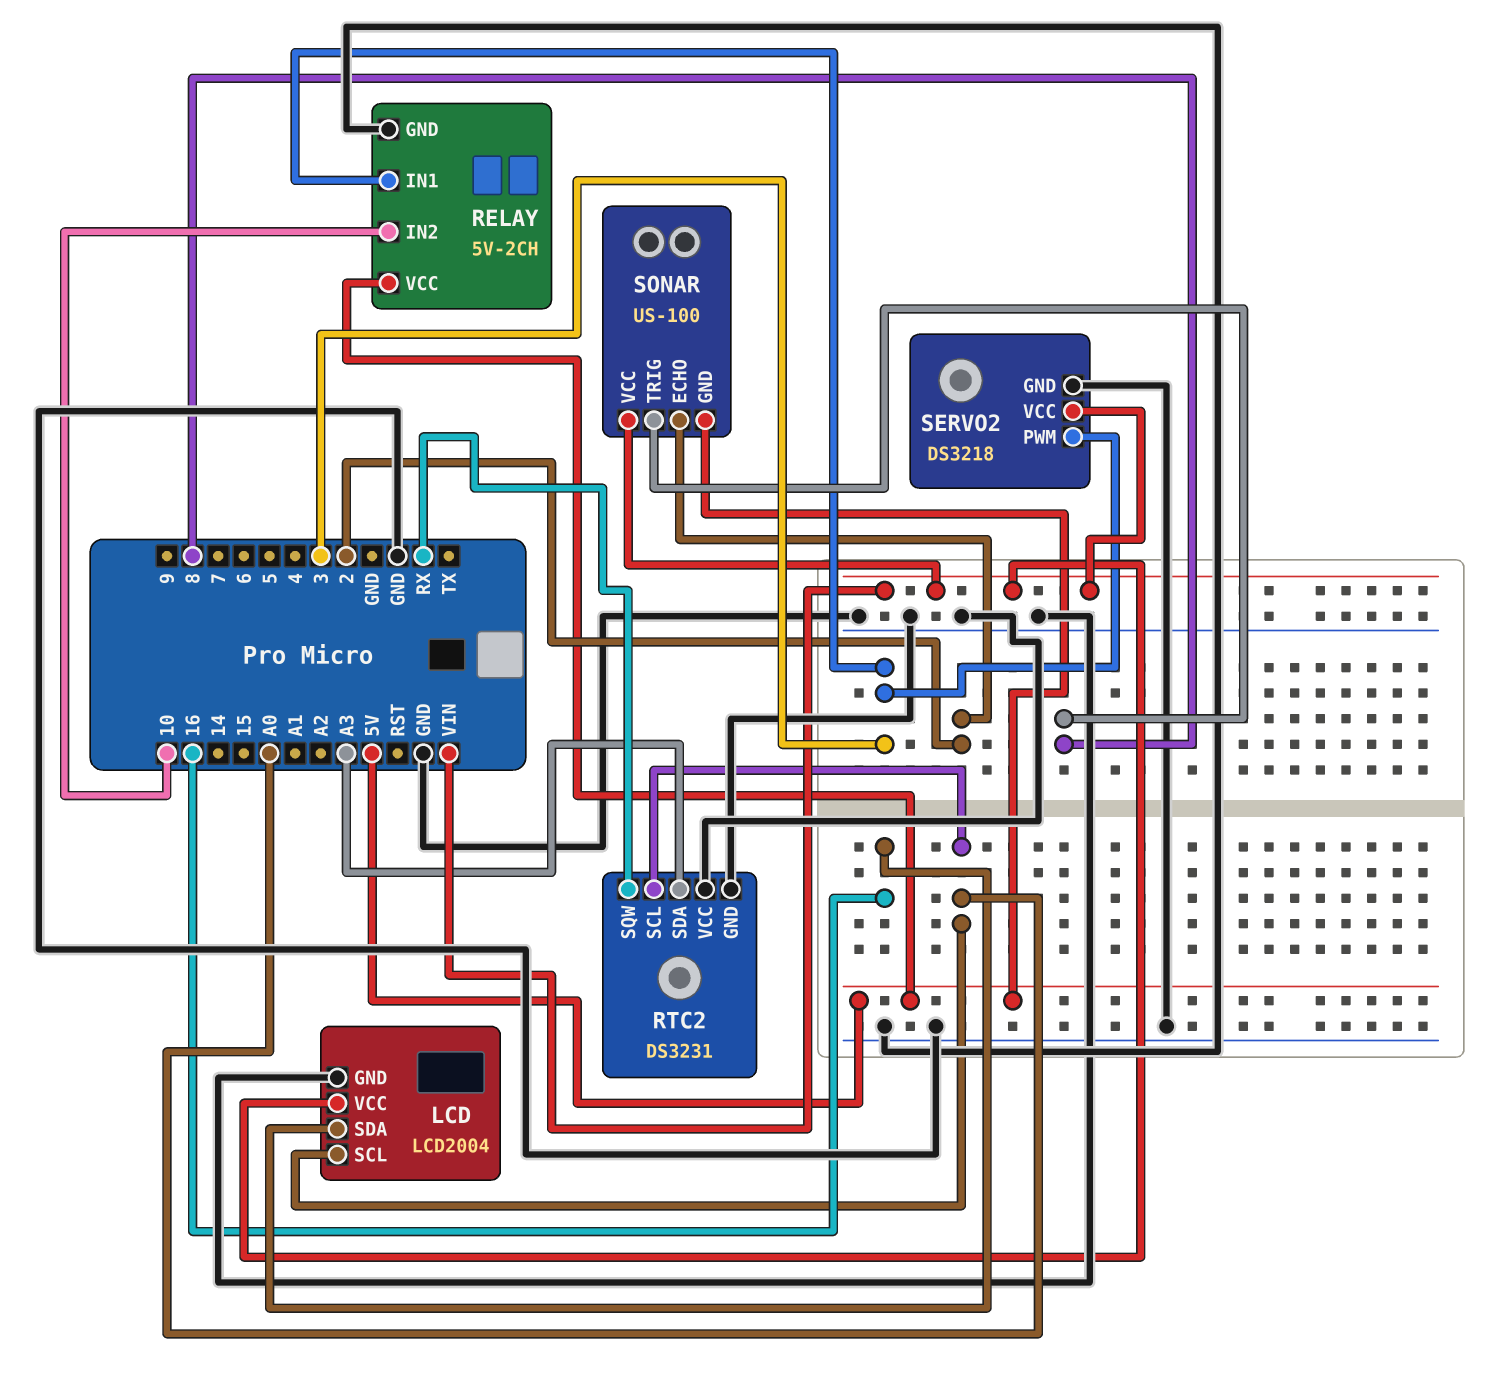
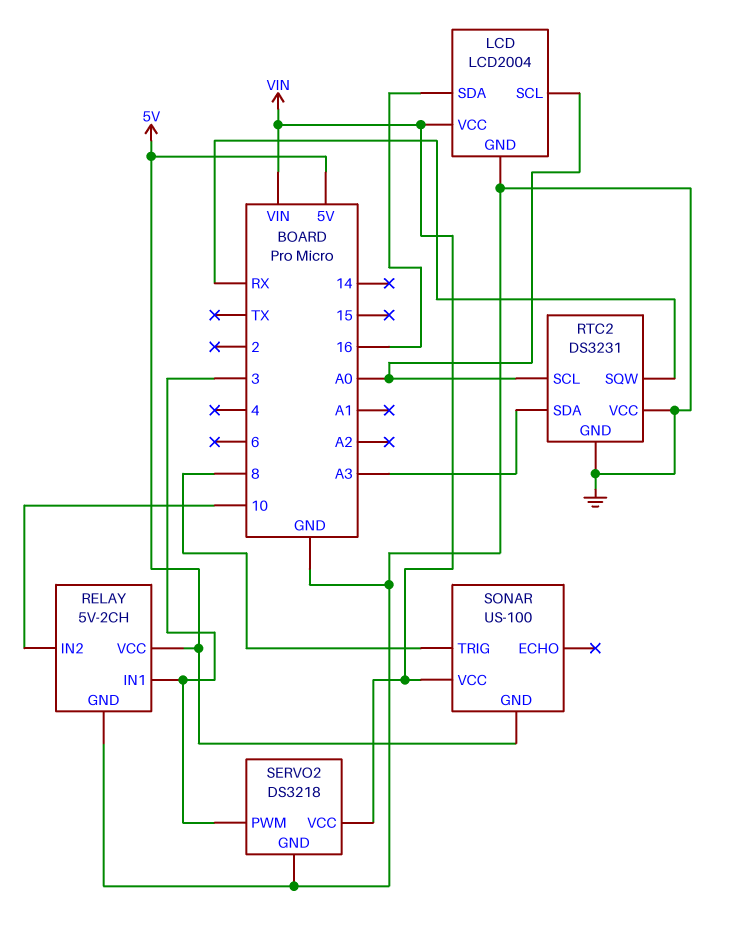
SONAR pin ECHO: 2 -> none

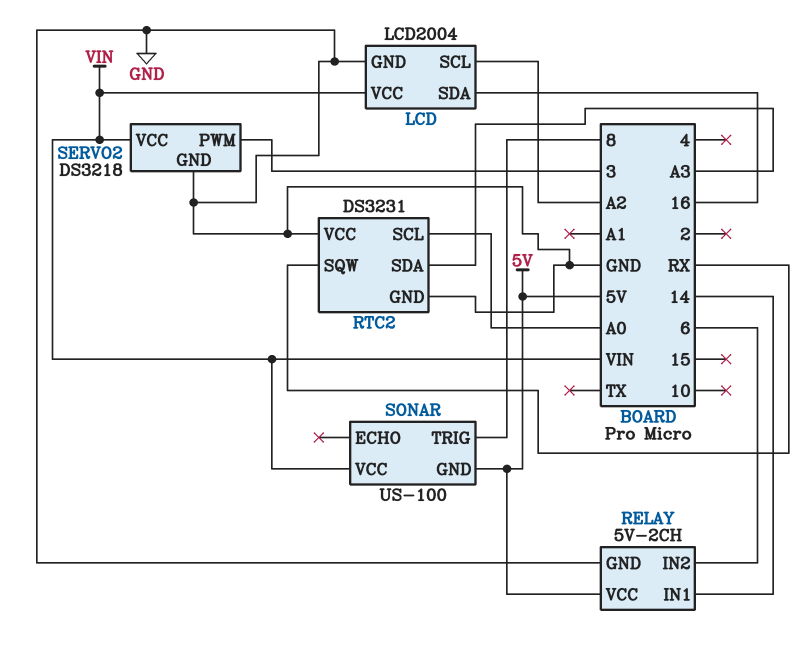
LCD pin SCL: A0 -> A2
RELAY pin IN1: 3 -> 14
RELAY pin IN2: 10 -> 6

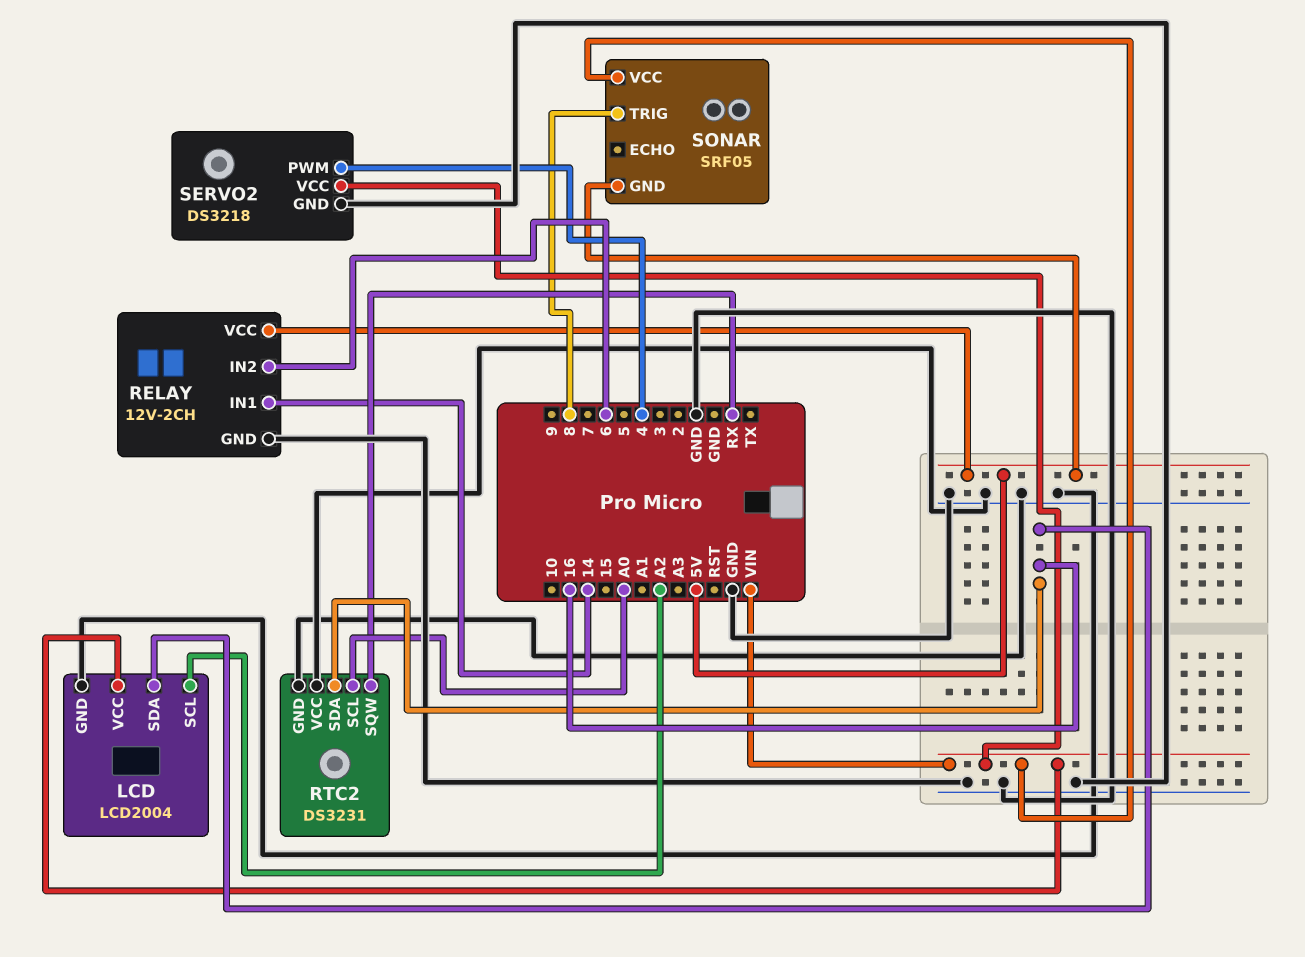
RELAY: 5V-2CH -> 12V-2CH
RTC2 pin SDA: A3 -> 16
SERVO2 pin PWM: 3 -> 4
SONAR: US-100 -> SRF05

